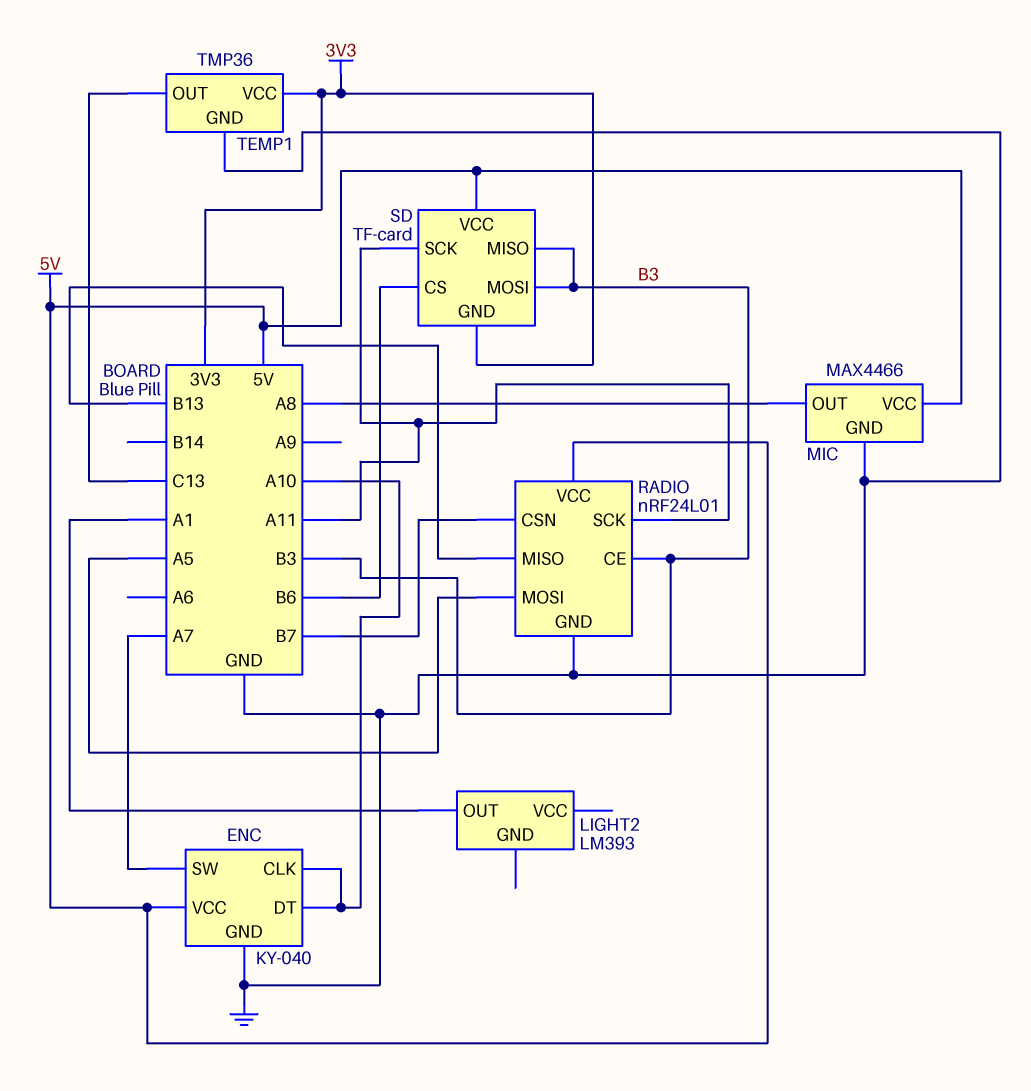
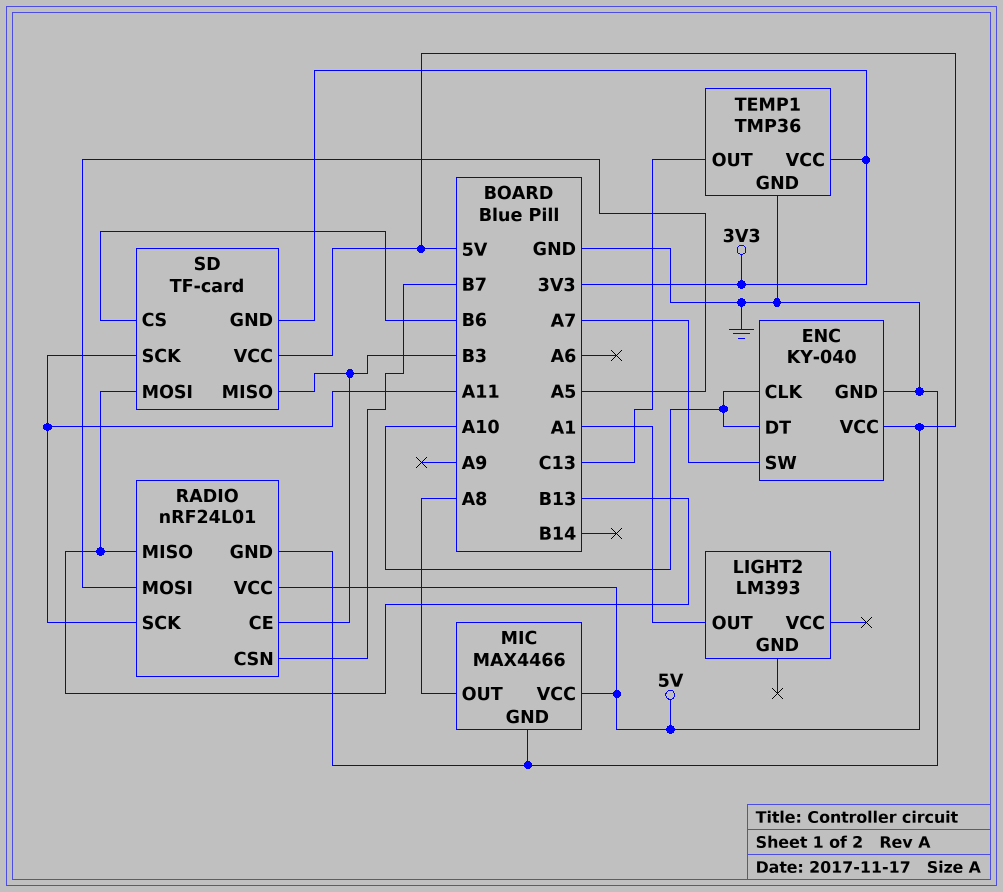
SD pin MOSI: B3 -> B13

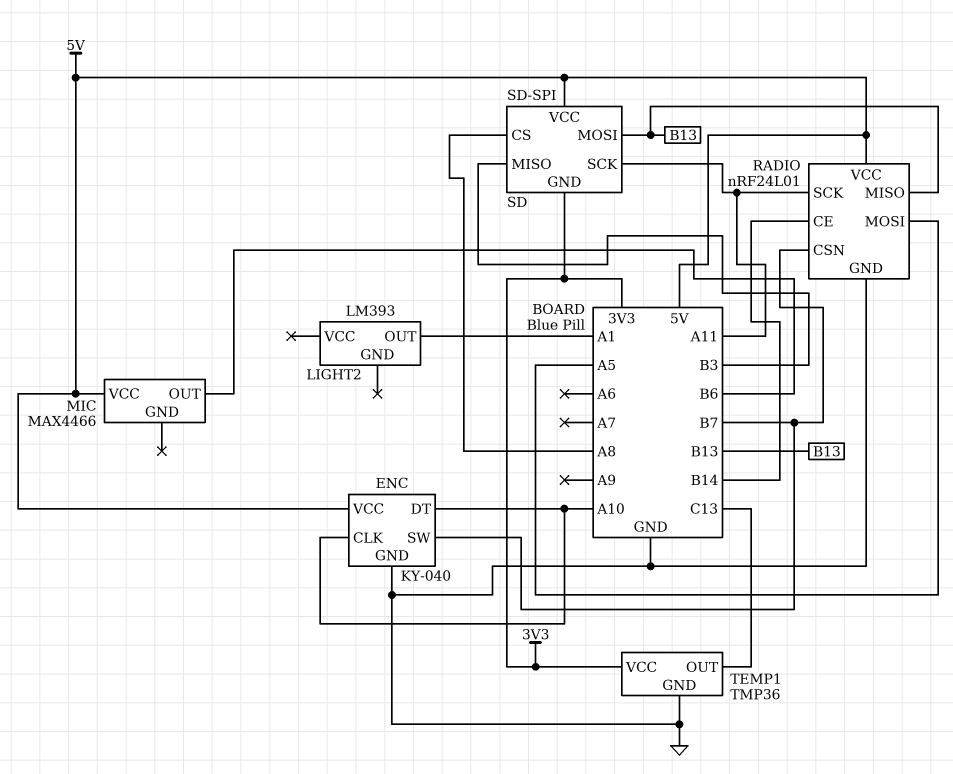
ENC pin SW: A7 -> B7
MIC pin GND: GND -> none
MIC pin OUT: A8 -> B6
RADIO pin CE: B3 -> B14
SD: TF-card -> SD-SPI
SD pin CS: B6 -> A8

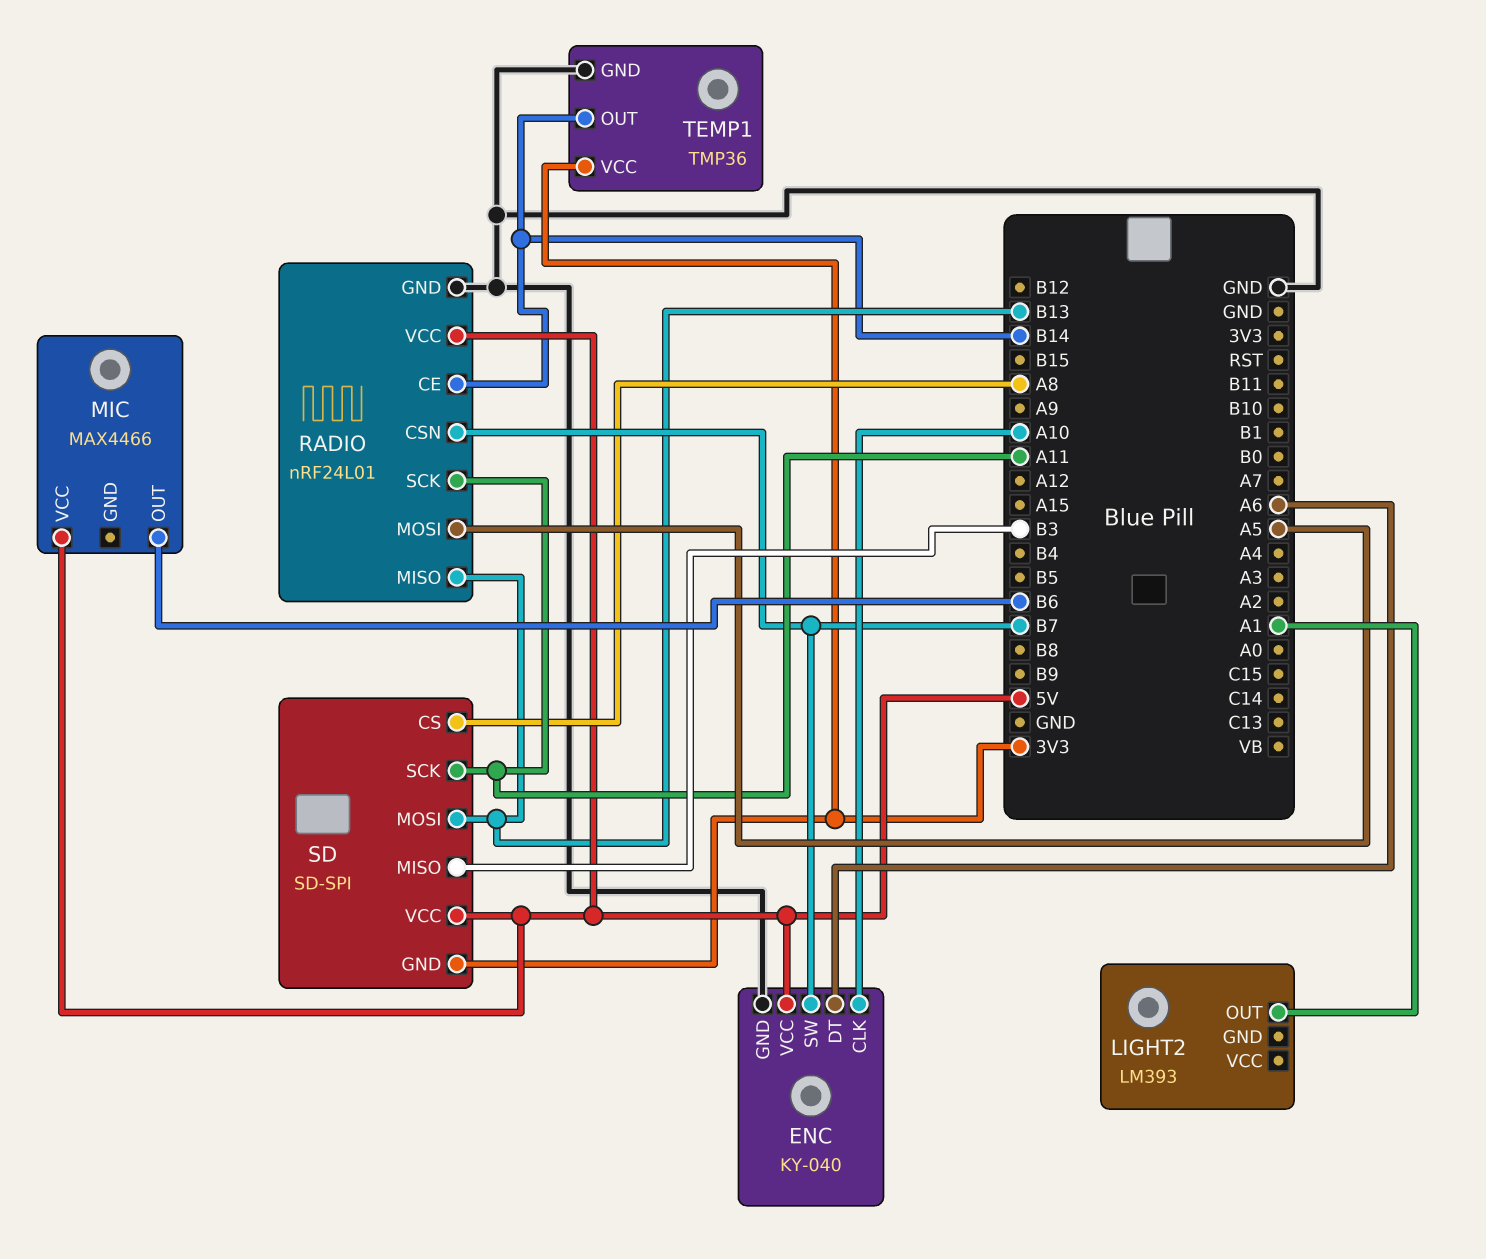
ENC pin DT: A10 -> A6
TEMP1 pin OUT: C13 -> B14

